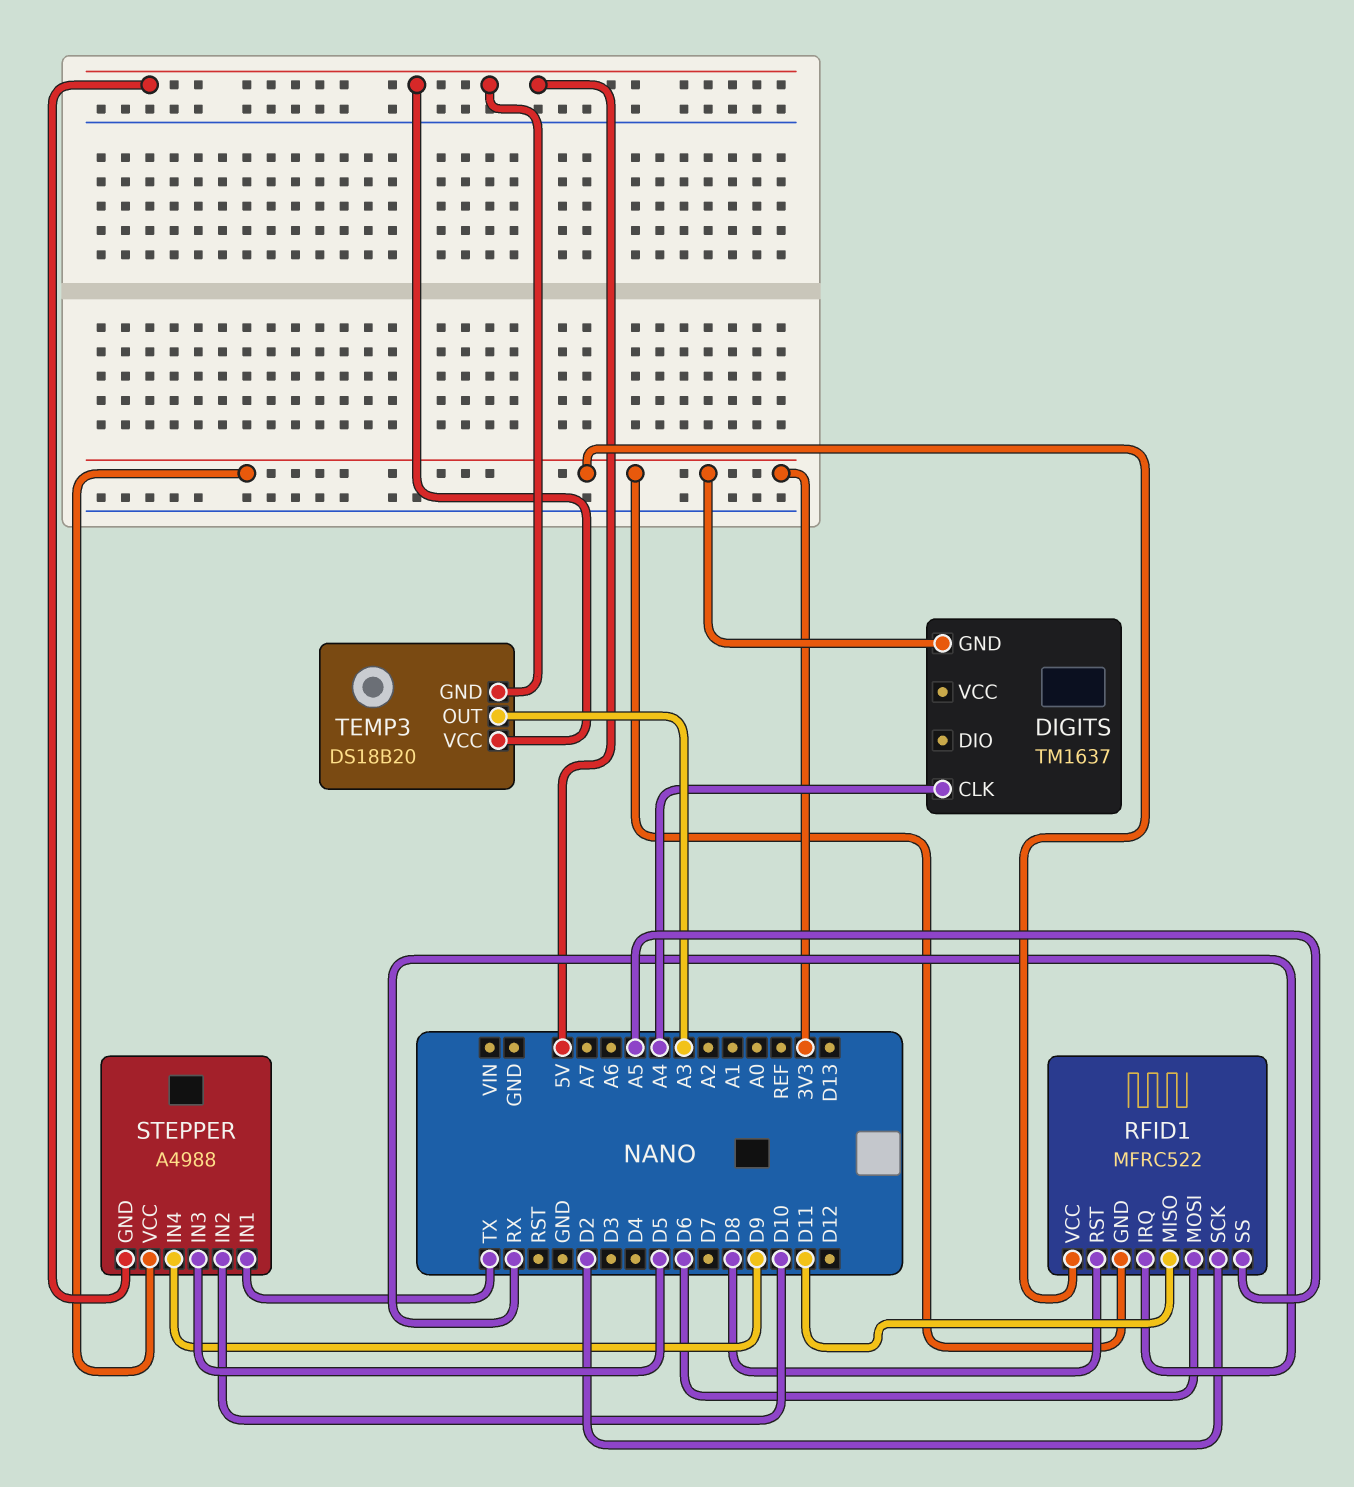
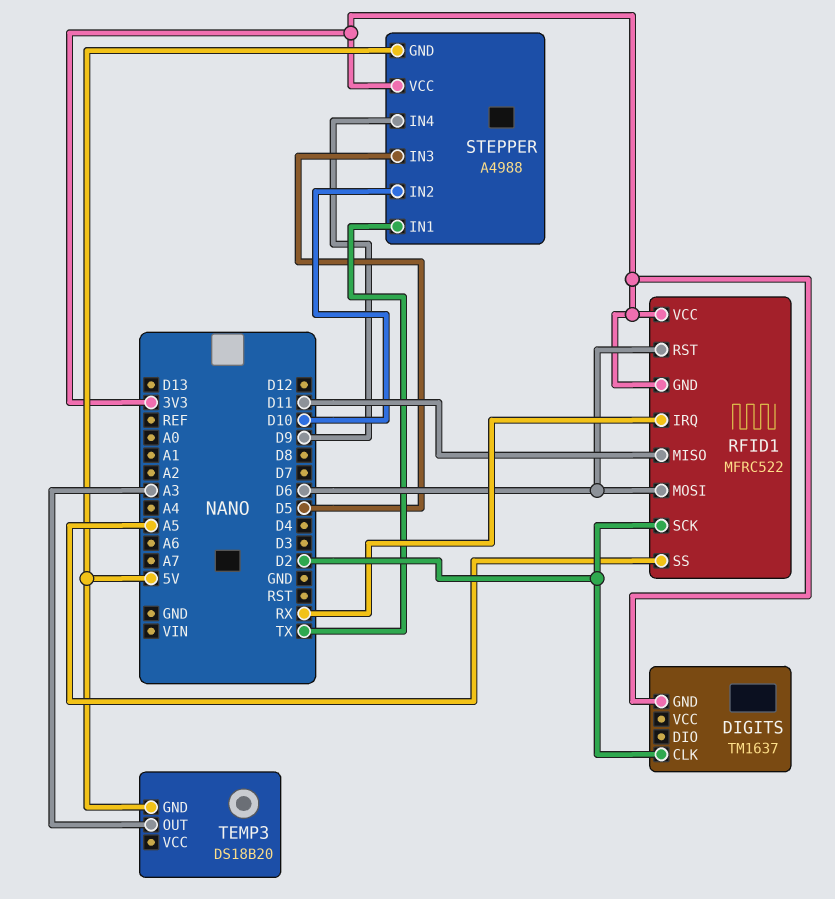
DIGITS pin CLK: A4 -> D2
RFID1 pin RST: D8 -> D6
TEMP3 pin VCC: 5V -> none

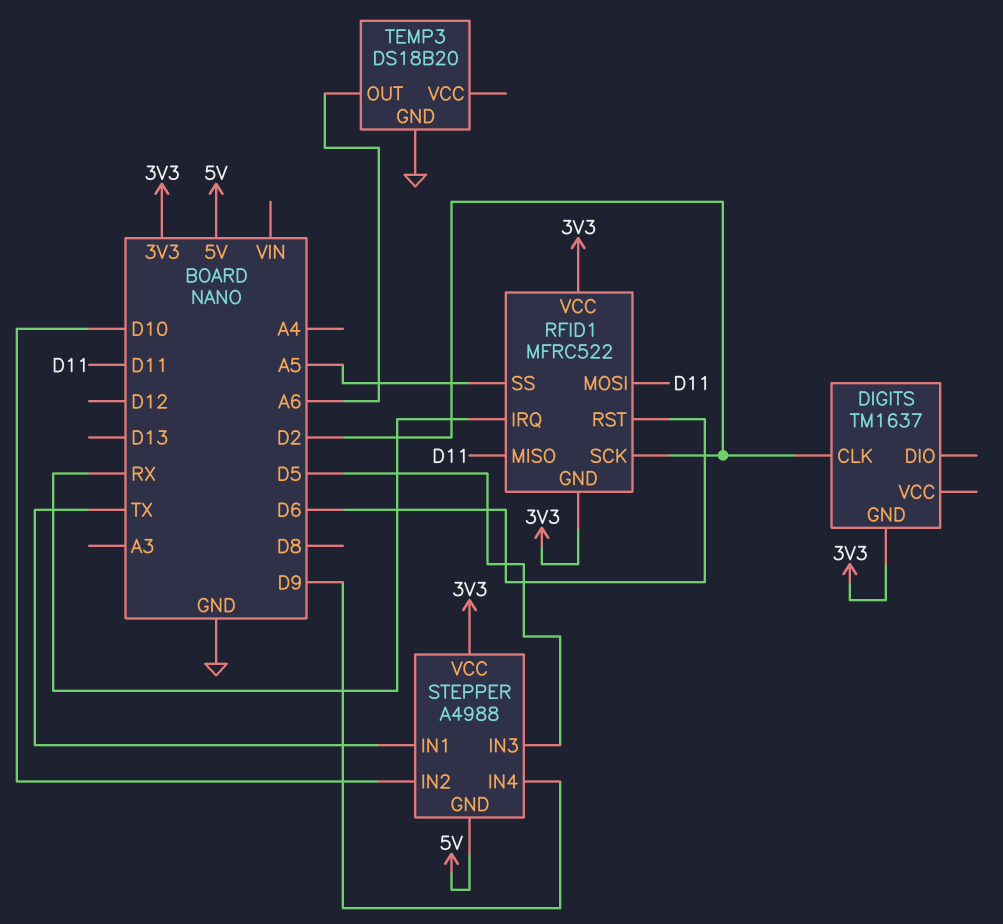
RFID1 pin MOSI: D6 -> D11
TEMP3 pin GND: 5V -> GND
TEMP3 pin OUT: A3 -> A6

